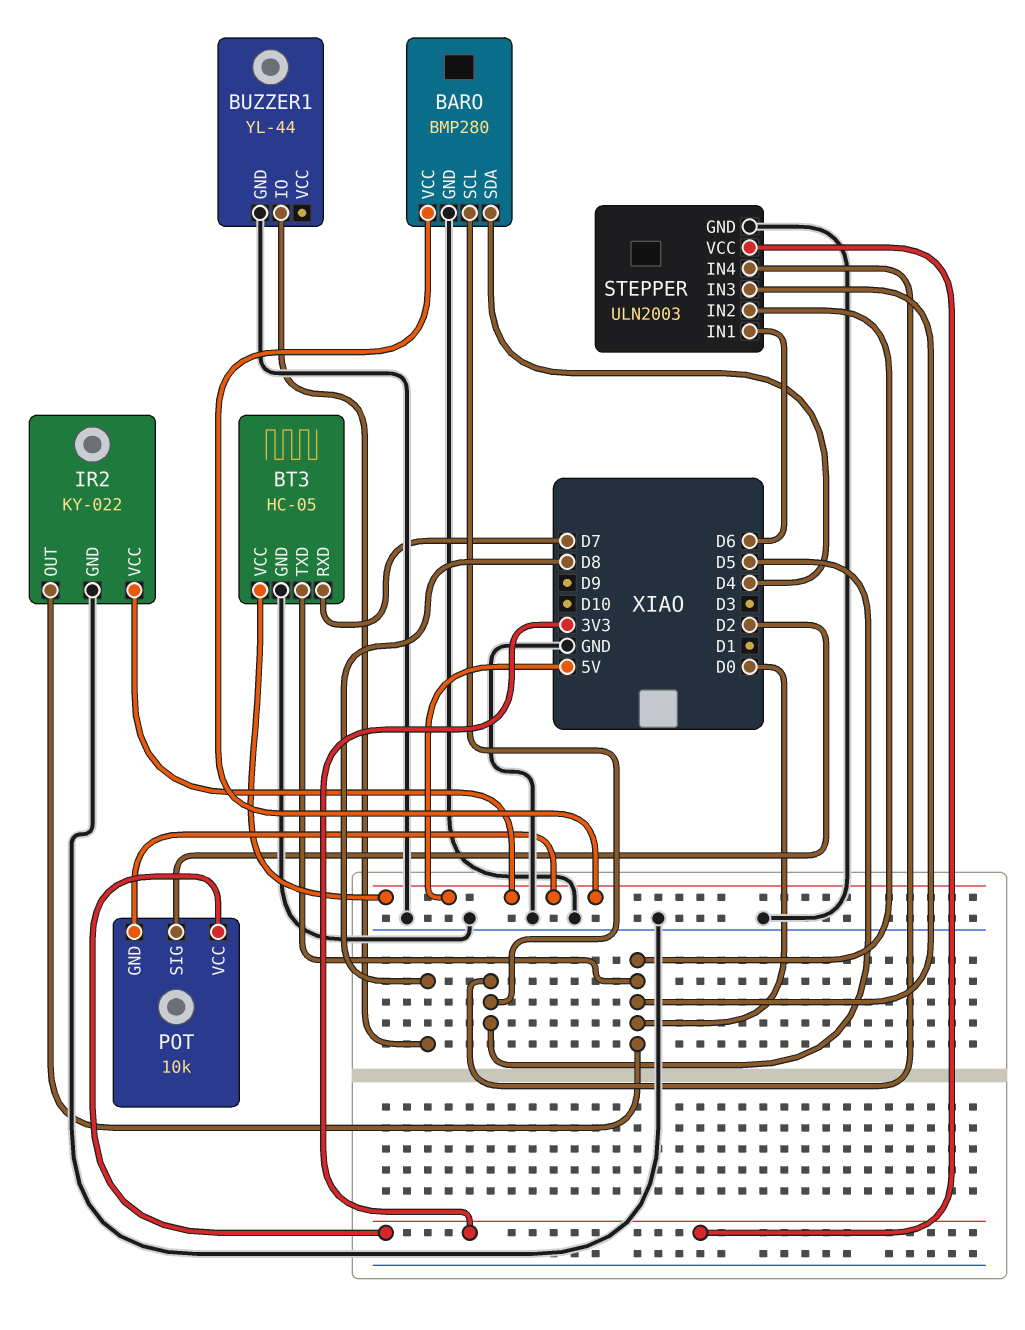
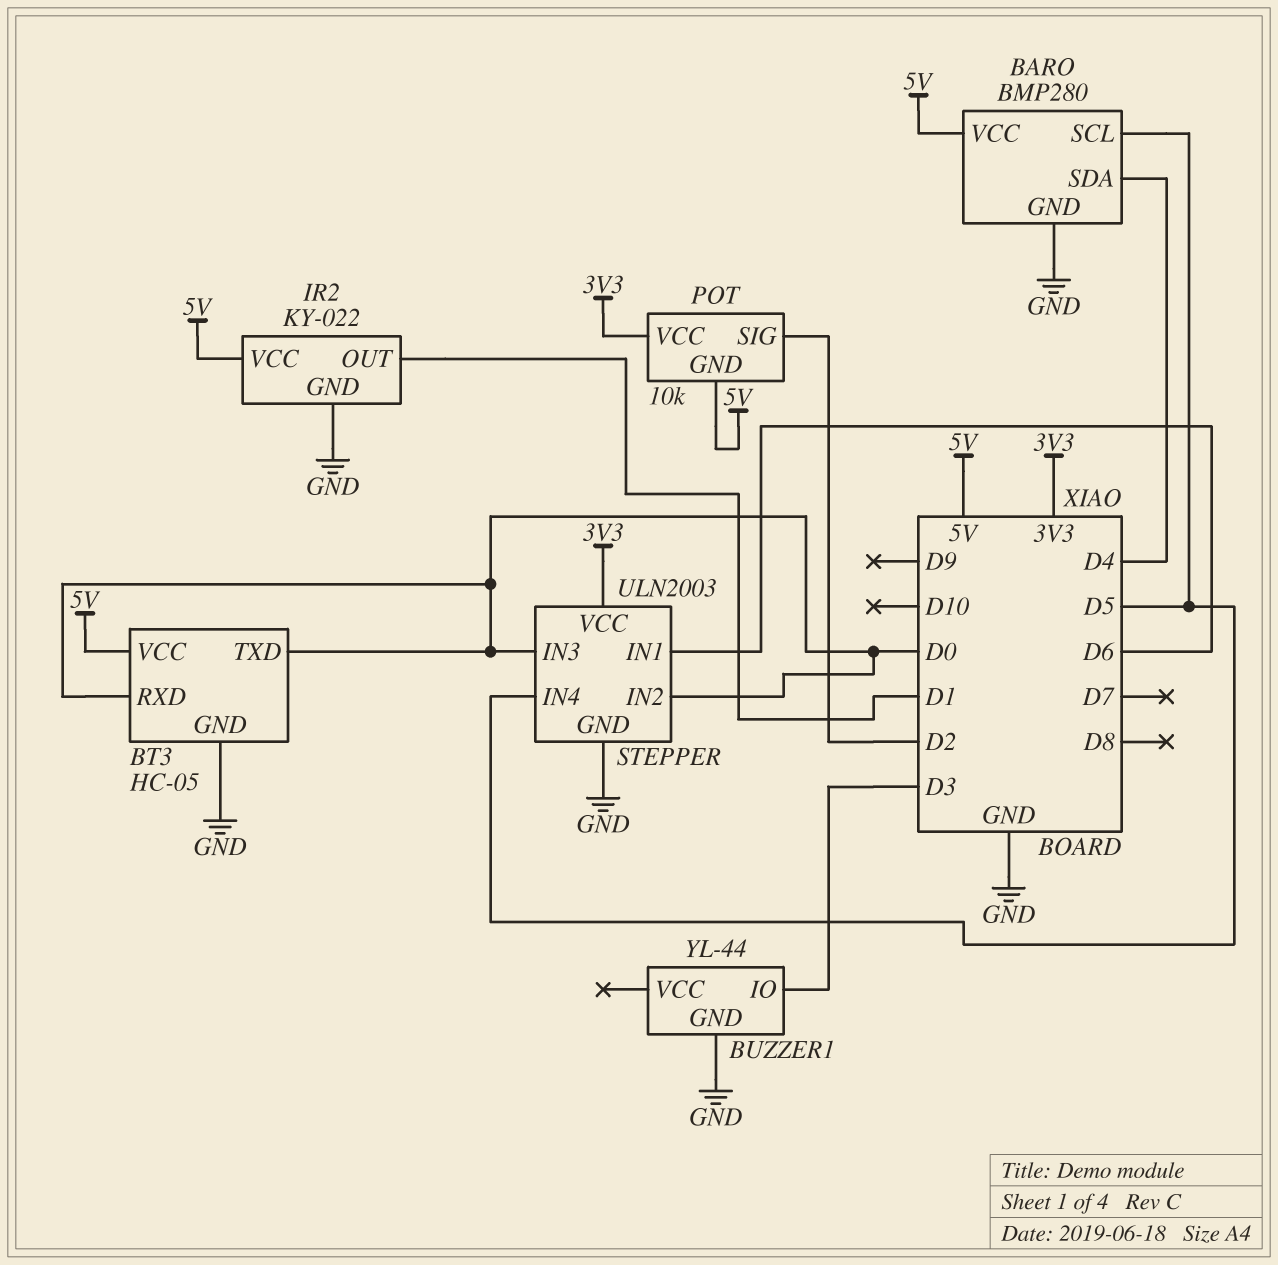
BT3 pin RXD: D7 -> D0
BUZZER1 pin IO: D8 -> D3
IR2 pin OUT: D0 -> D1

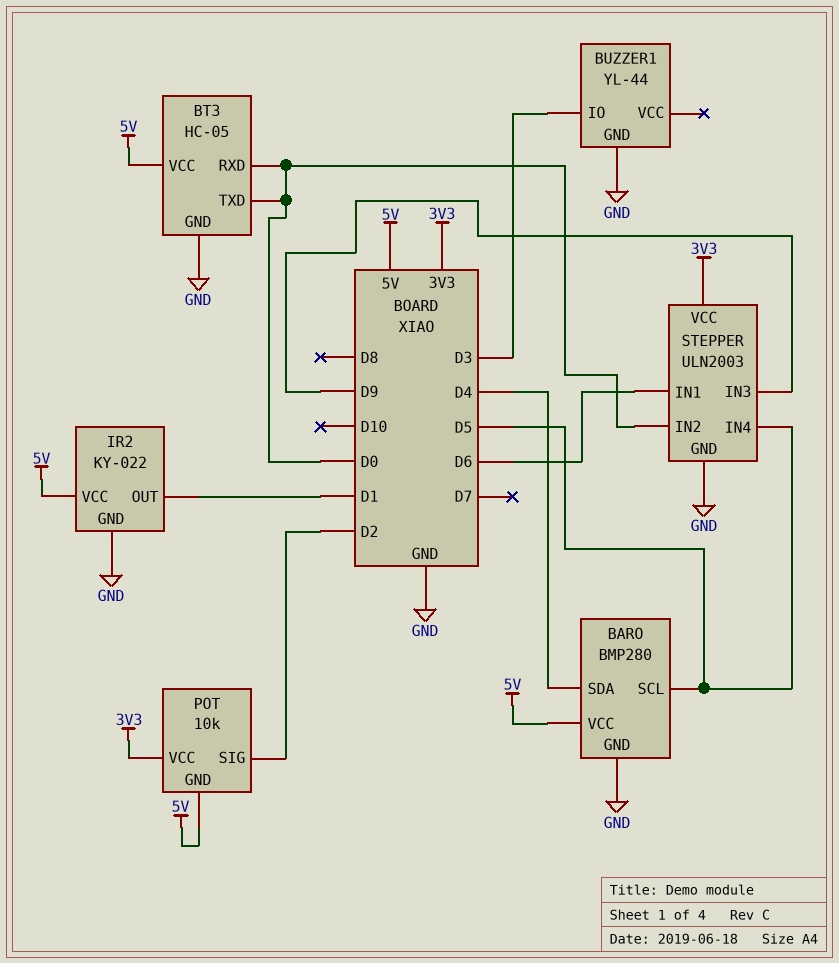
STEPPER pin IN3: D0 -> D9

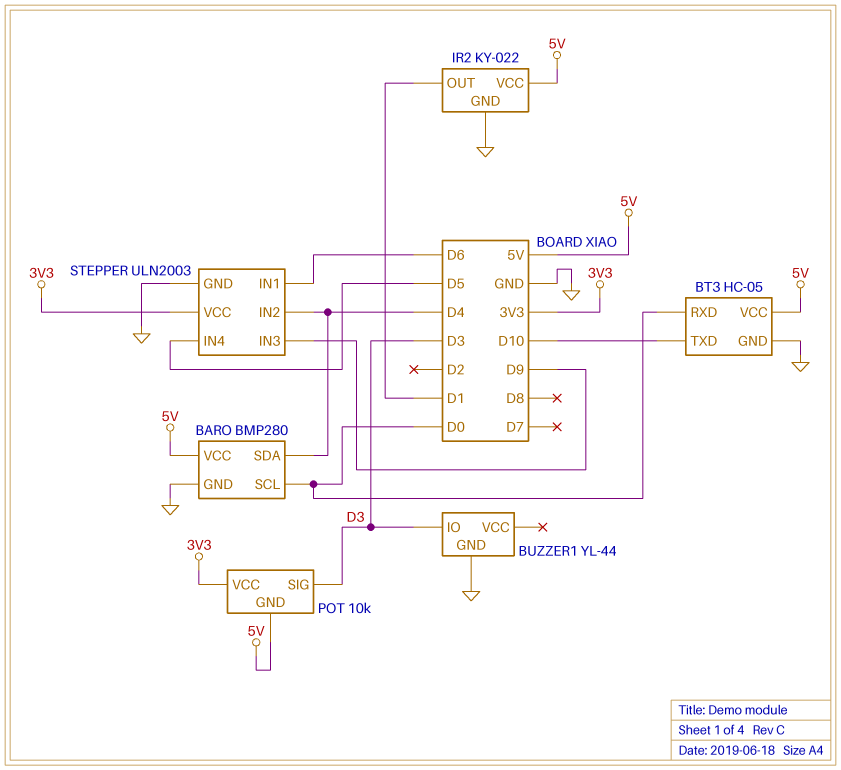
BARO pin SCL: D5 -> D0
BT3 pin TXD: D0 -> D10
POT pin SIG: D2 -> D3
STEPPER pin IN2: D0 -> D4

